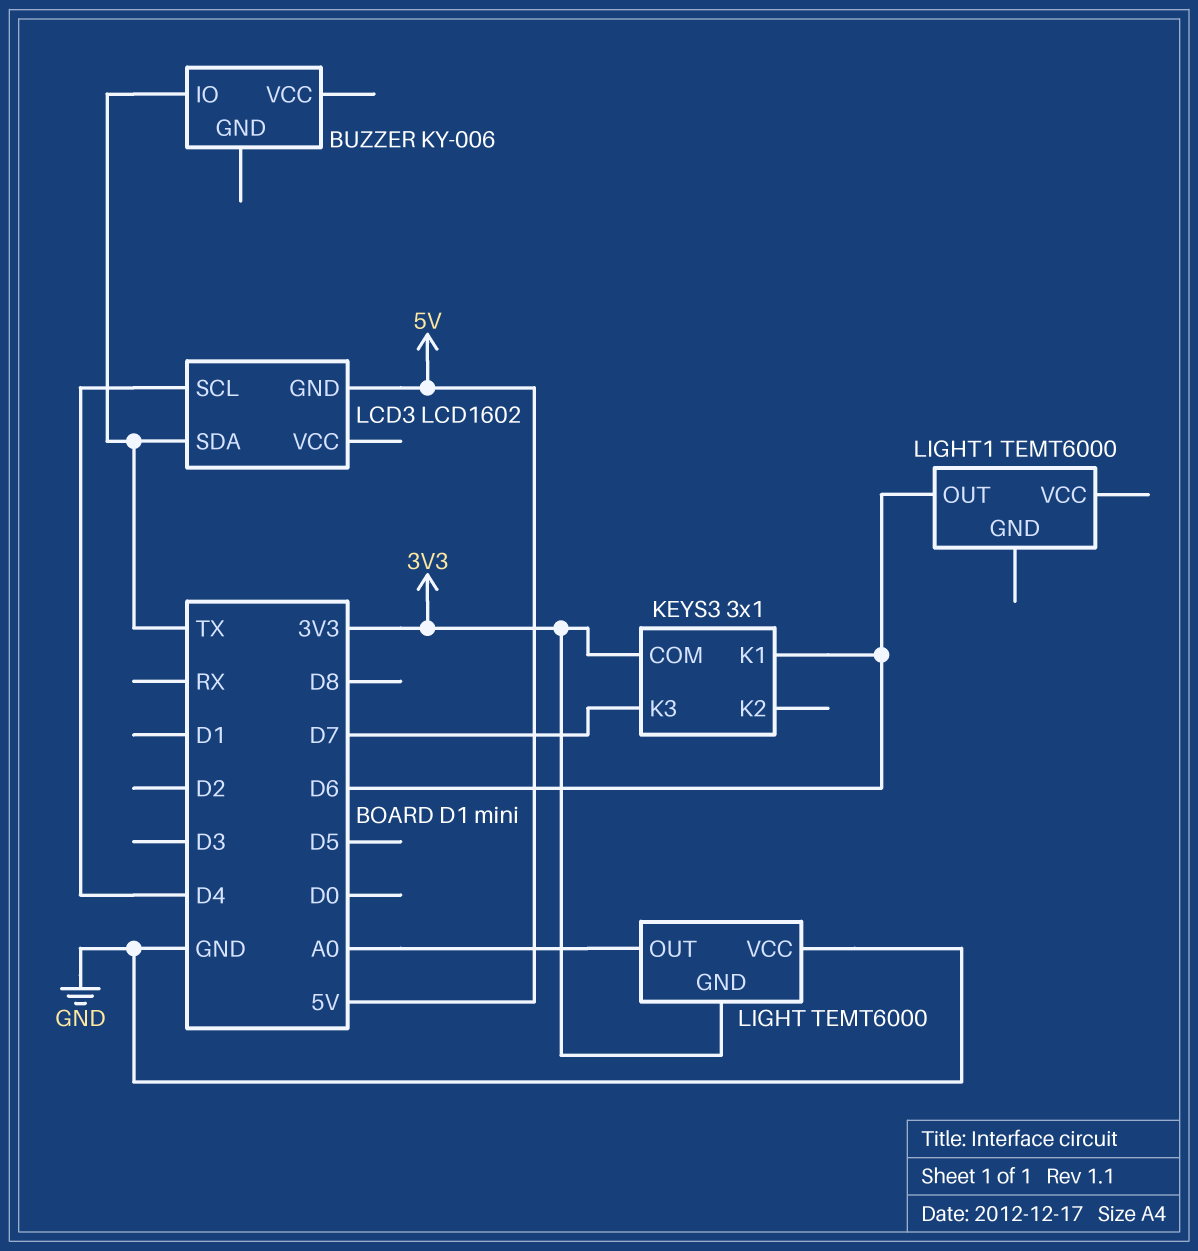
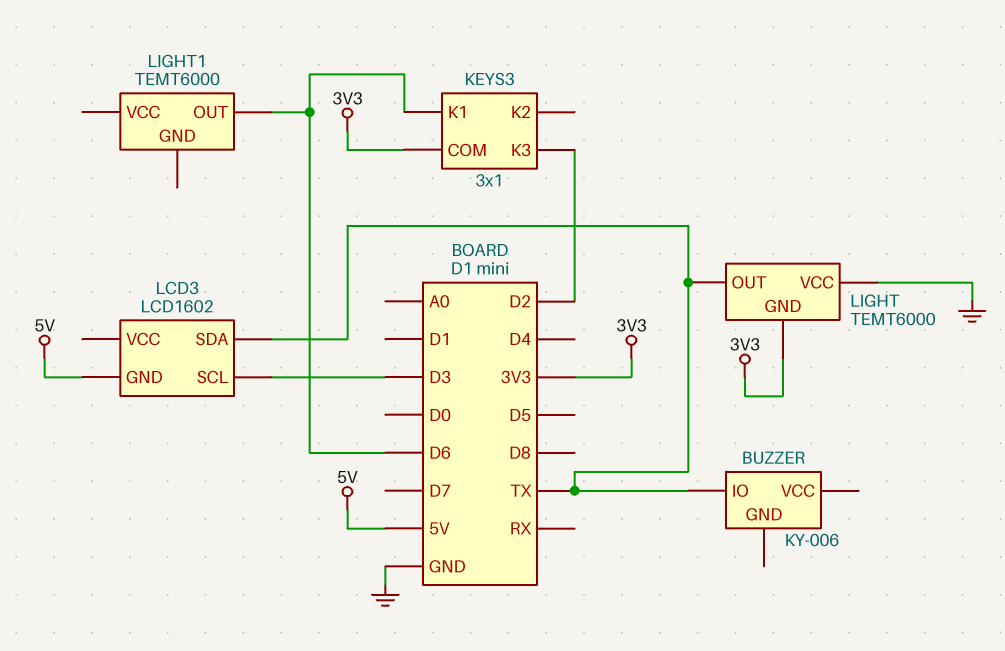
KEYS3 pin K3: D7 -> D2
LCD3 pin SCL: D4 -> D3
LIGHT pin OUT: A0 -> TX

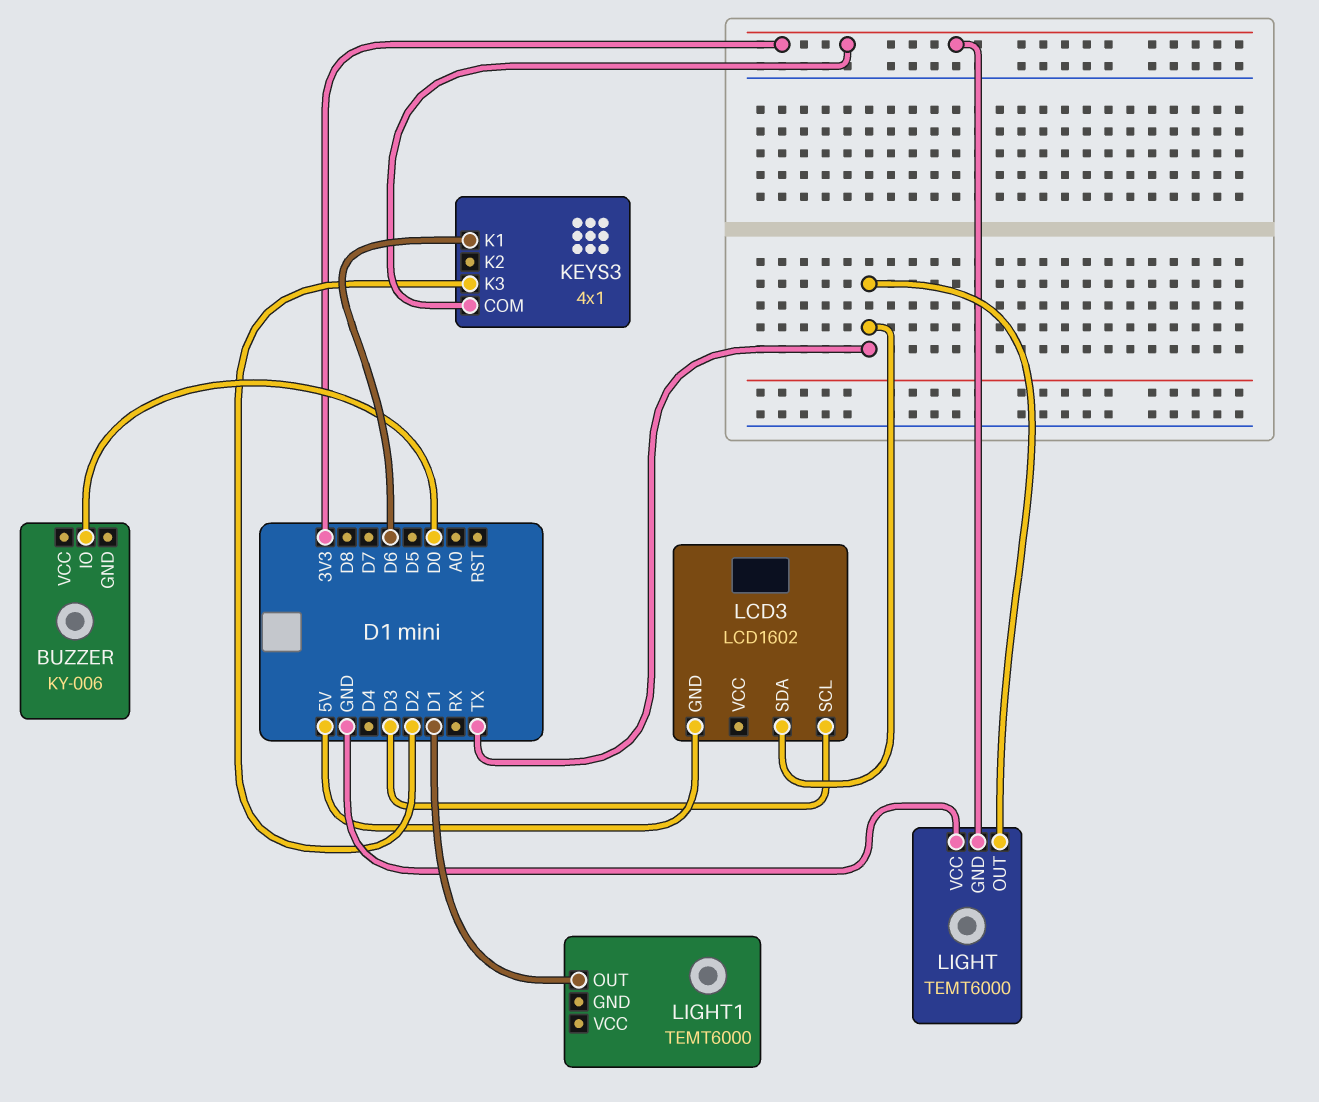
BUZZER pin IO: TX -> D0
KEYS3: 3x1 -> 4x1
LIGHT1 pin OUT: D6 -> D1

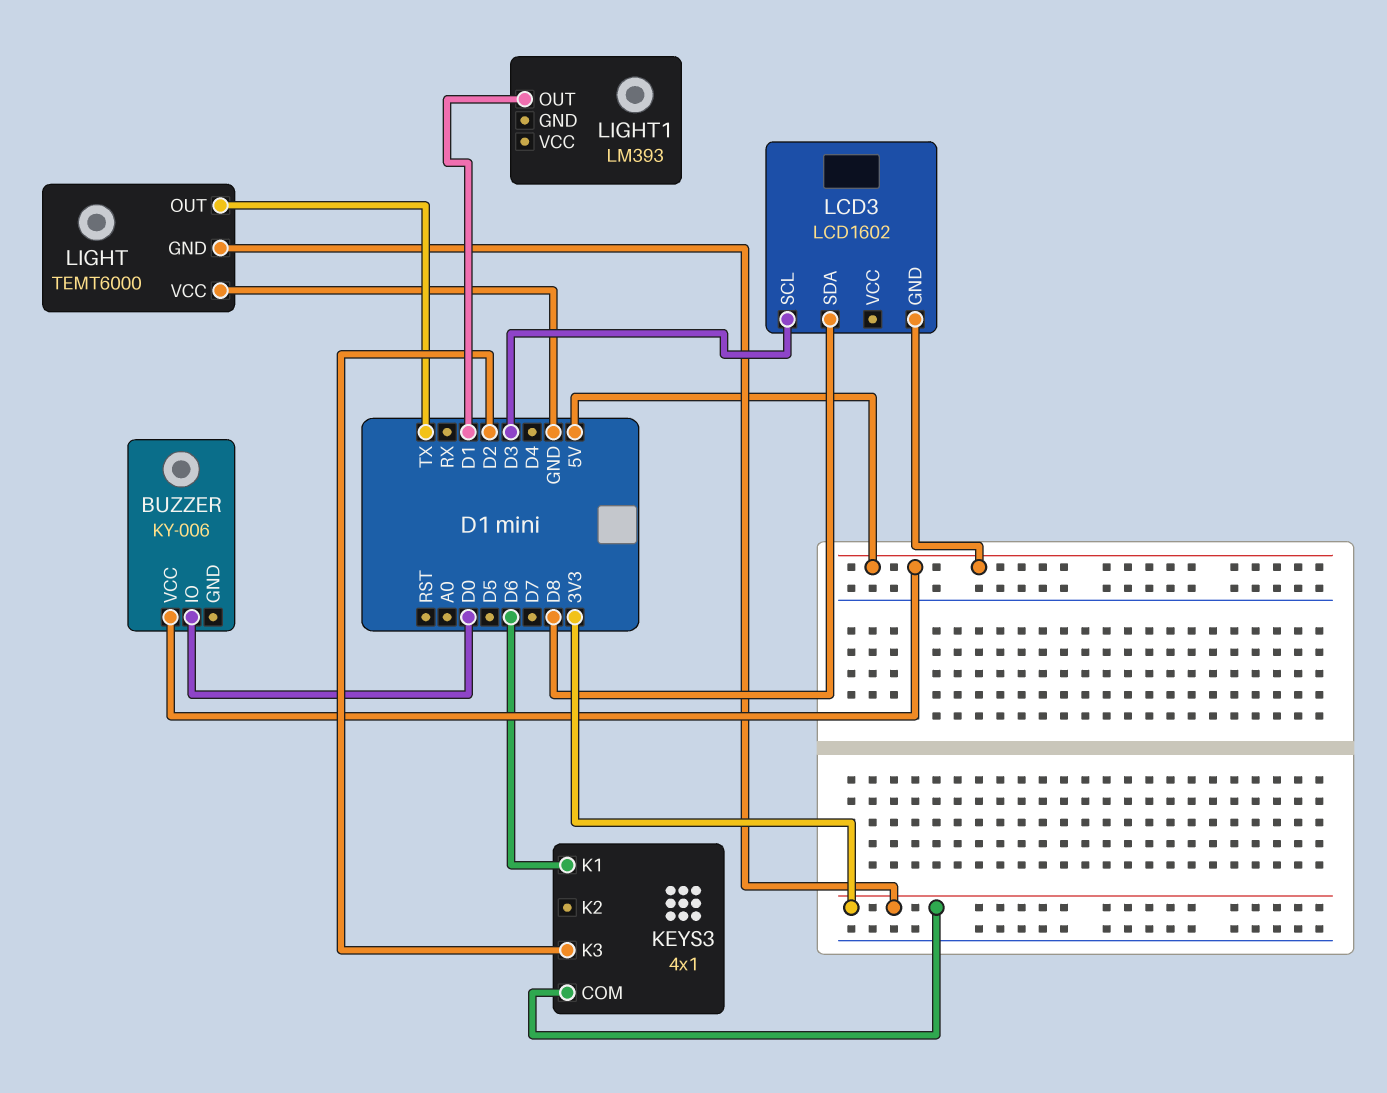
BUZZER pin VCC: none -> 5V
LCD3 pin SDA: TX -> D8
LIGHT1: TEMT6000 -> LM393

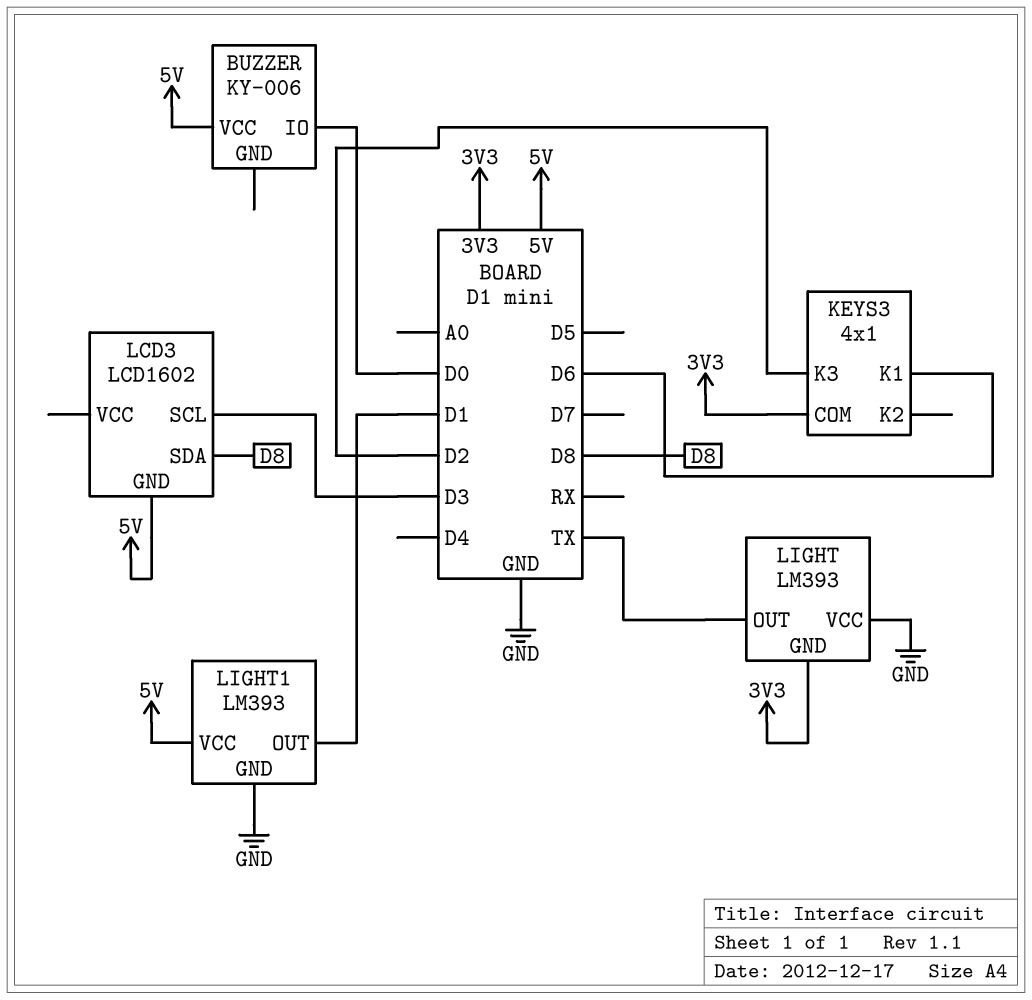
LIGHT: TEMT6000 -> LM393
LIGHT1 pin GND: none -> GND
LIGHT1 pin VCC: none -> 5V

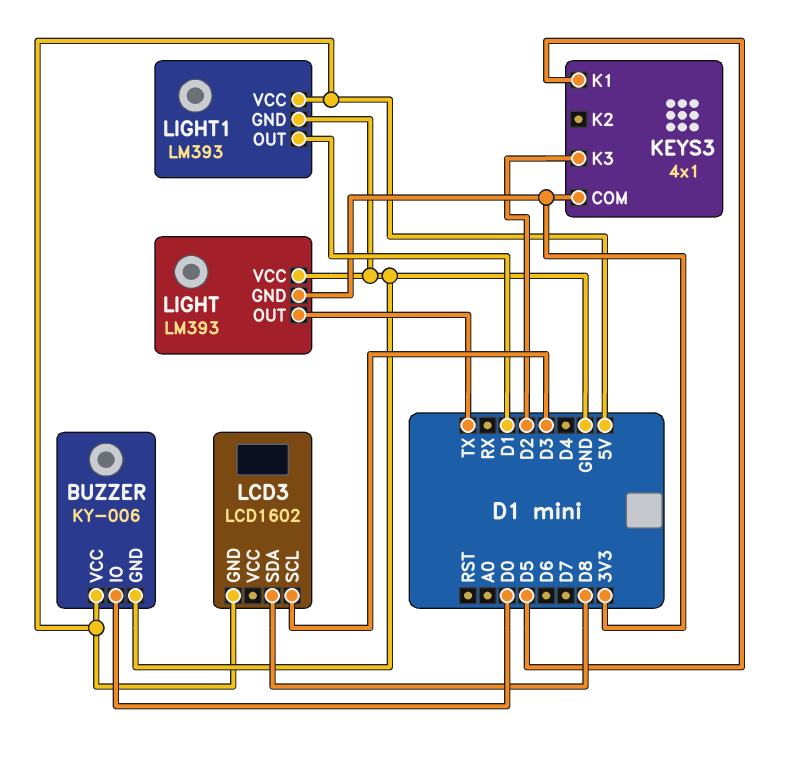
BUZZER pin GND: none -> GND
KEYS3 pin K1: D6 -> D5

